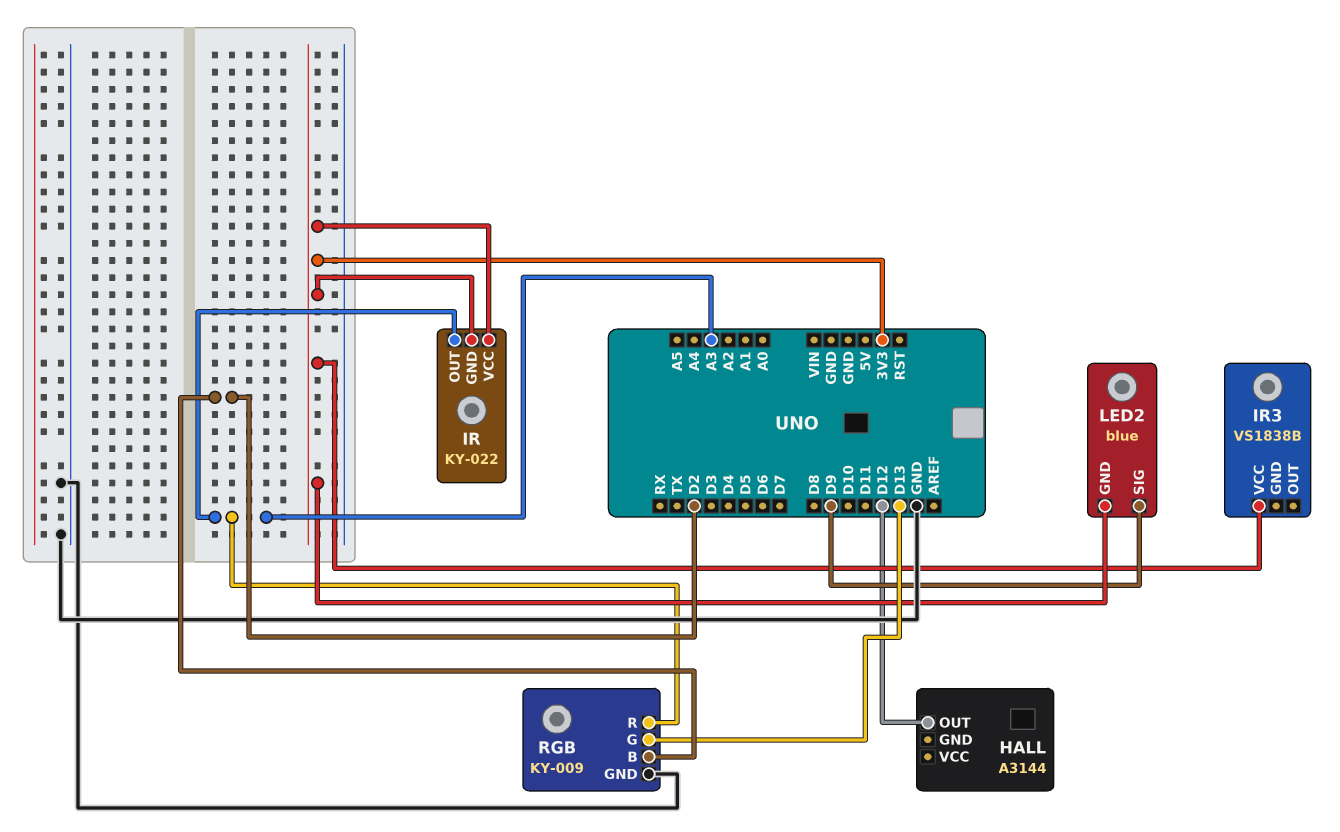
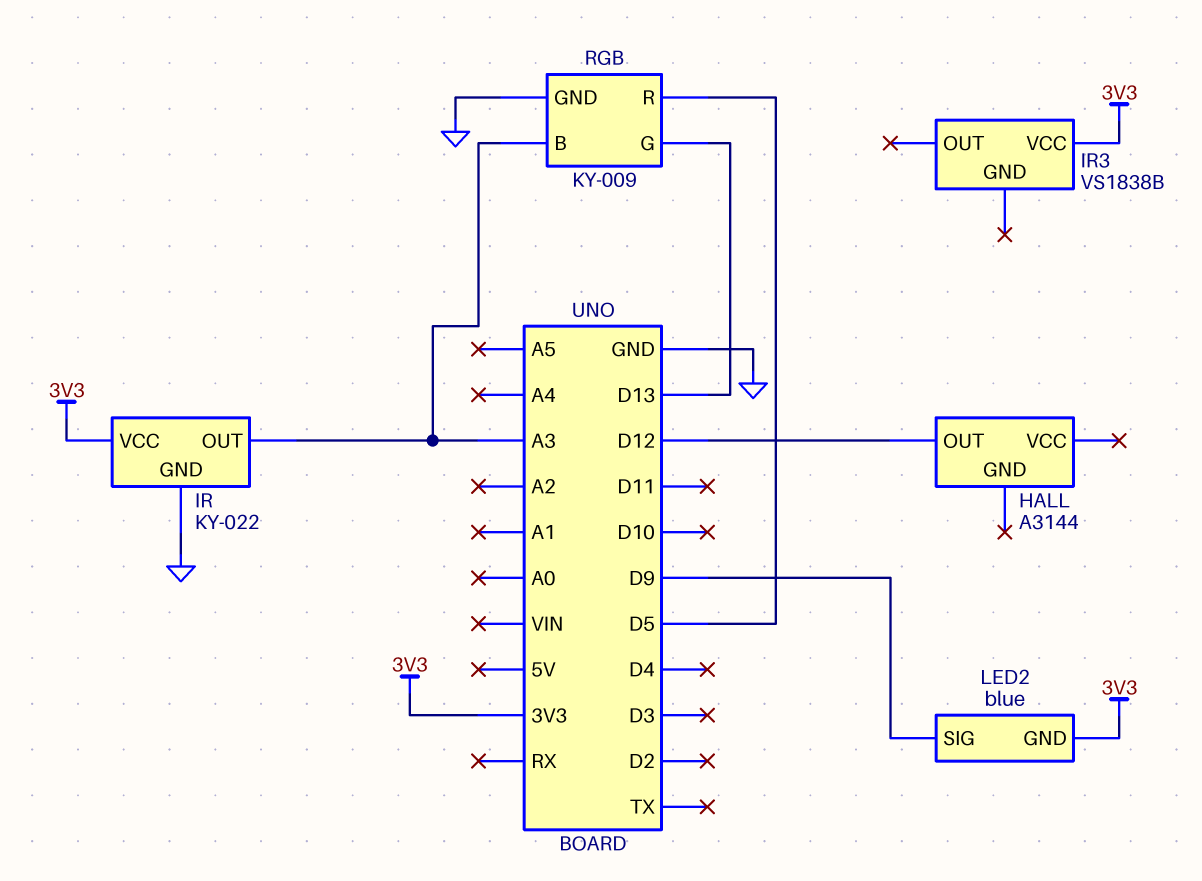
IR pin GND: 3V3 -> GND
RGB pin B: D2 -> A3
RGB pin R: A3 -> D5

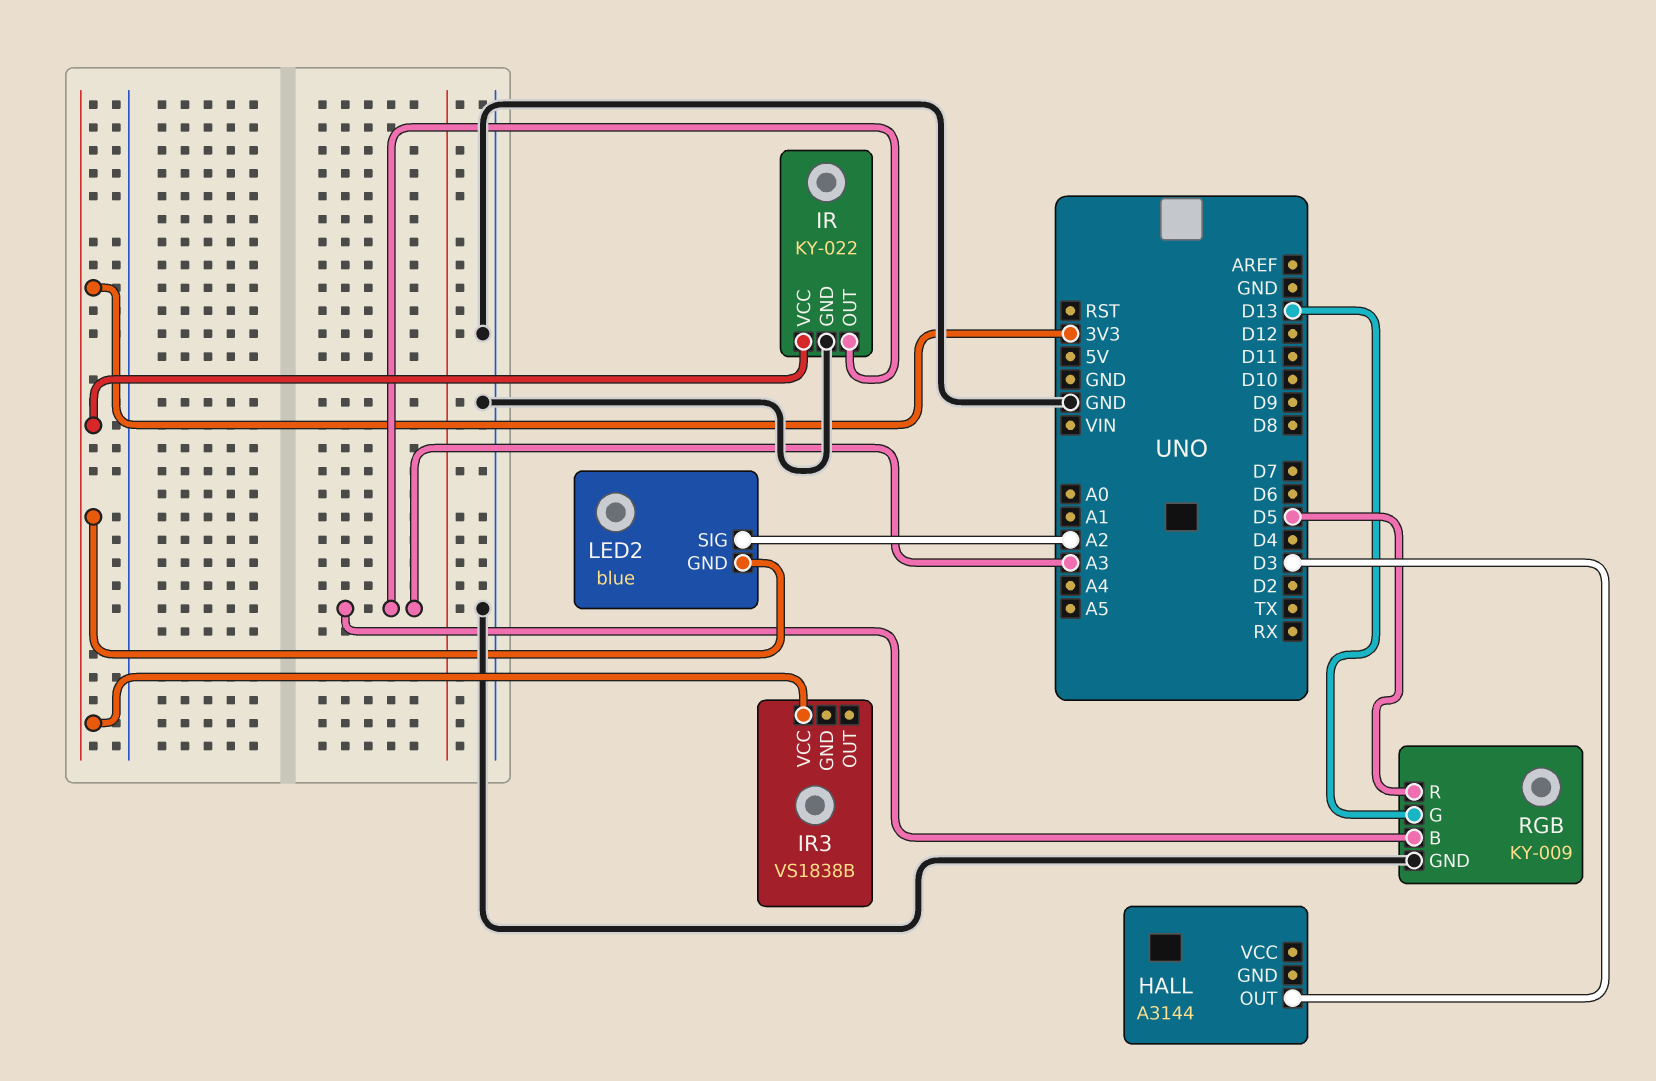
HALL pin OUT: D12 -> D3
LED2 pin SIG: D9 -> A2

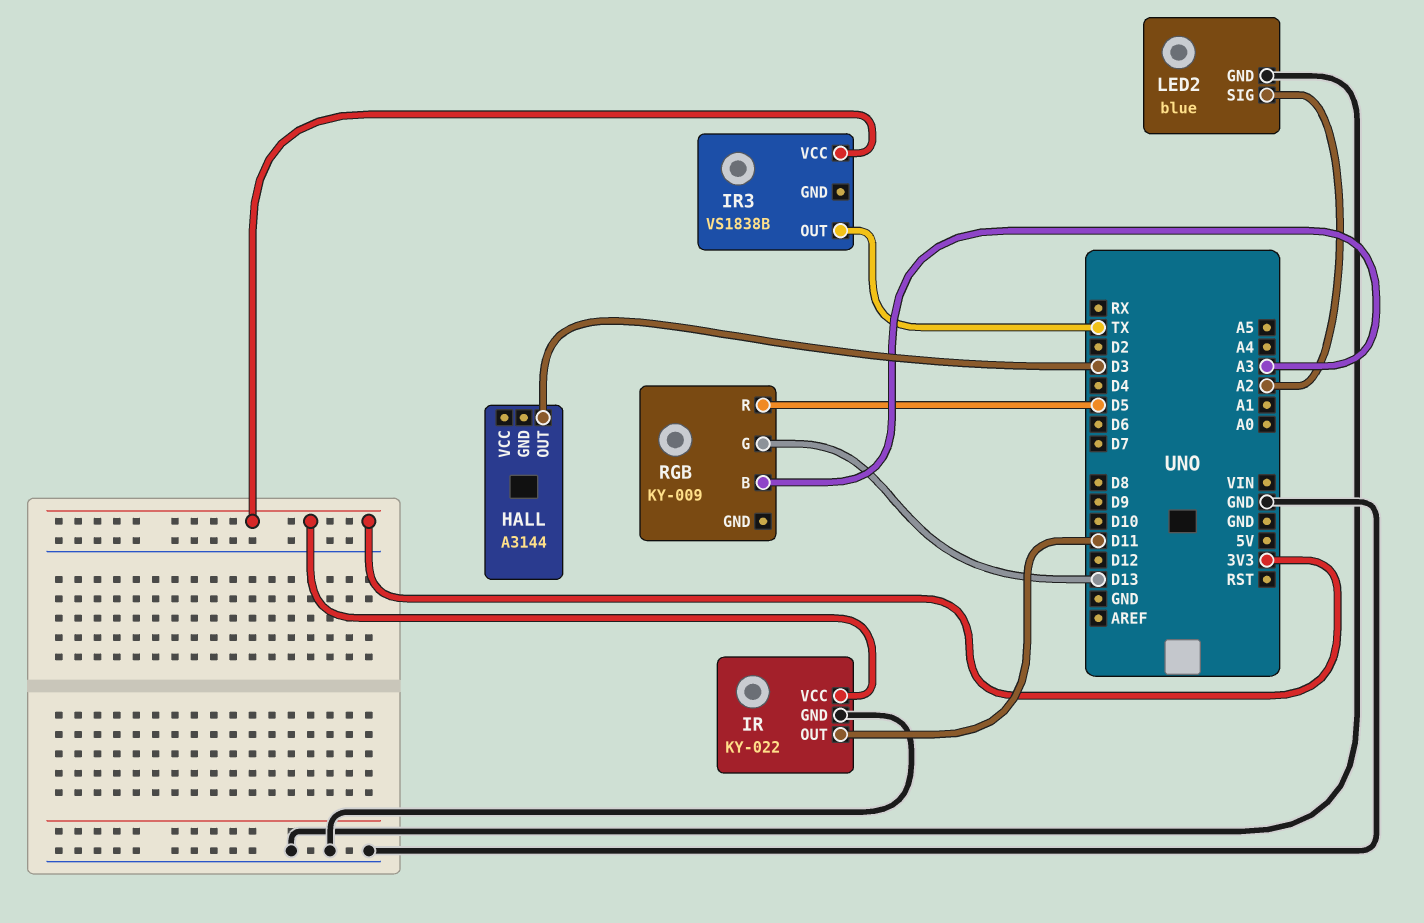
IR pin OUT: A3 -> D11
IR3 pin OUT: none -> TX
LED2 pin GND: 3V3 -> GND
RGB pin GND: GND -> none

